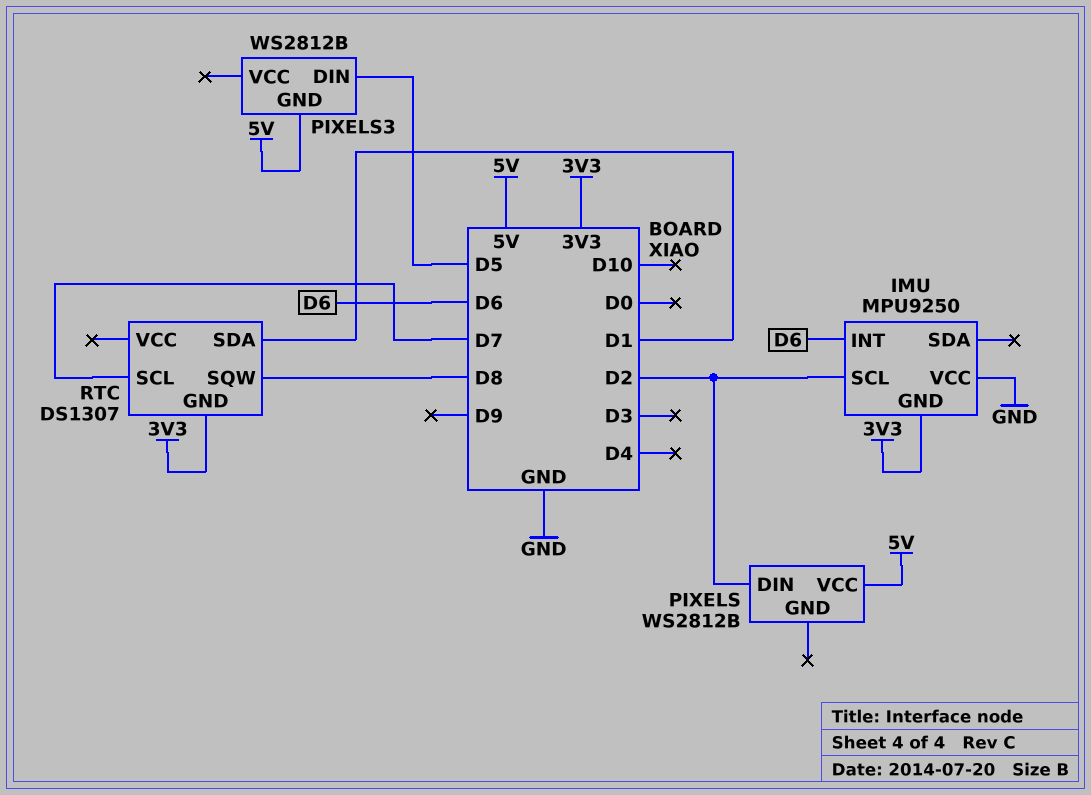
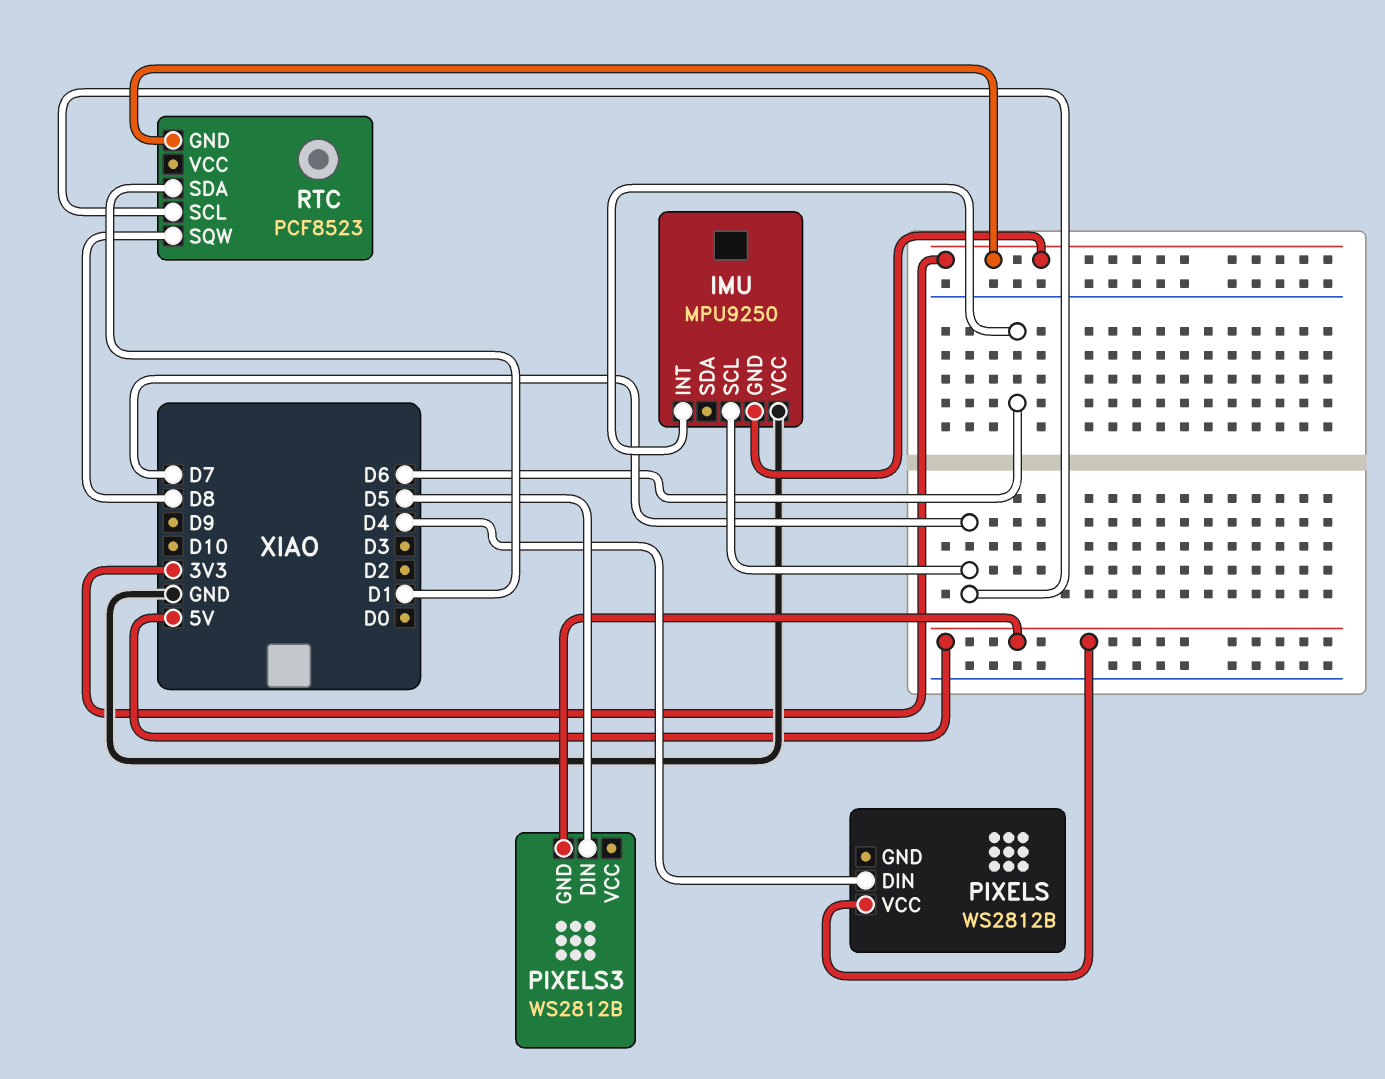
IMU pin SCL: D2 -> D7
PIXELS pin DIN: D2 -> D4
RTC: DS1307 -> PCF8523

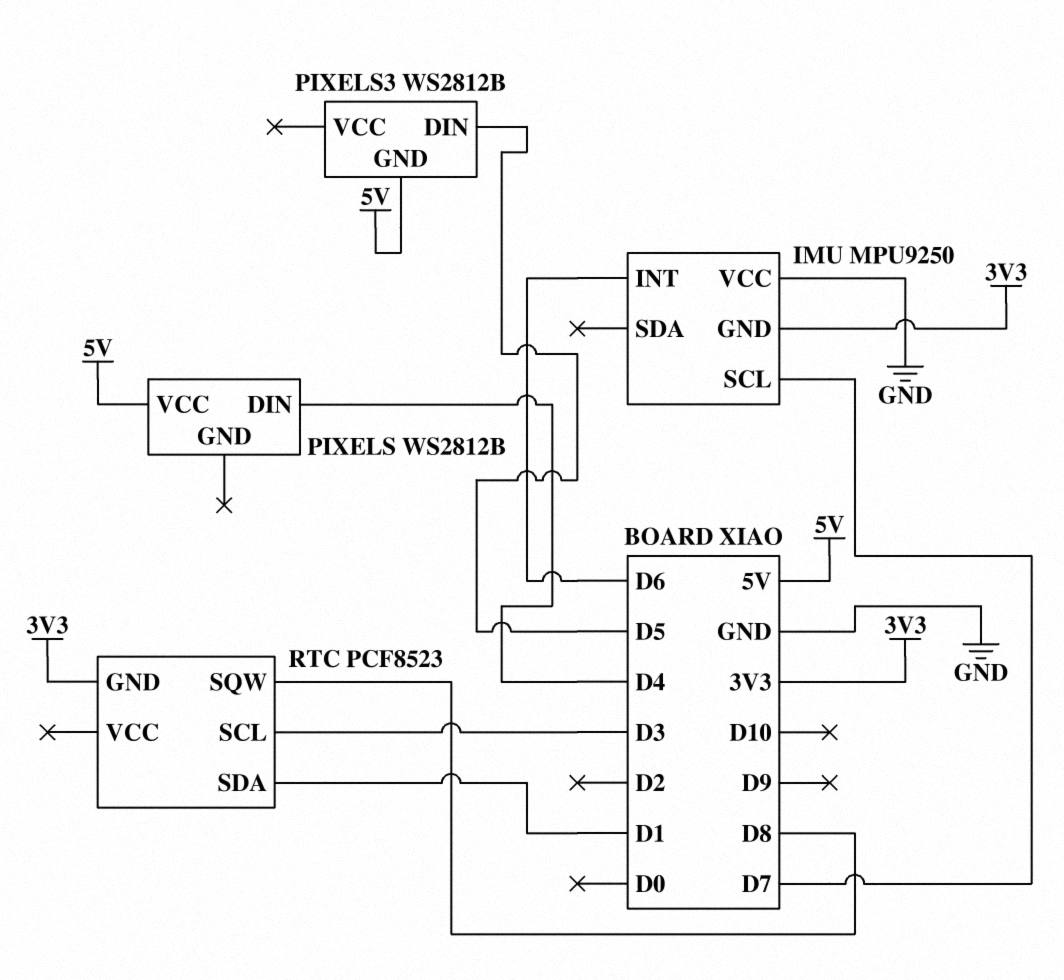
RTC pin SCL: D7 -> D3

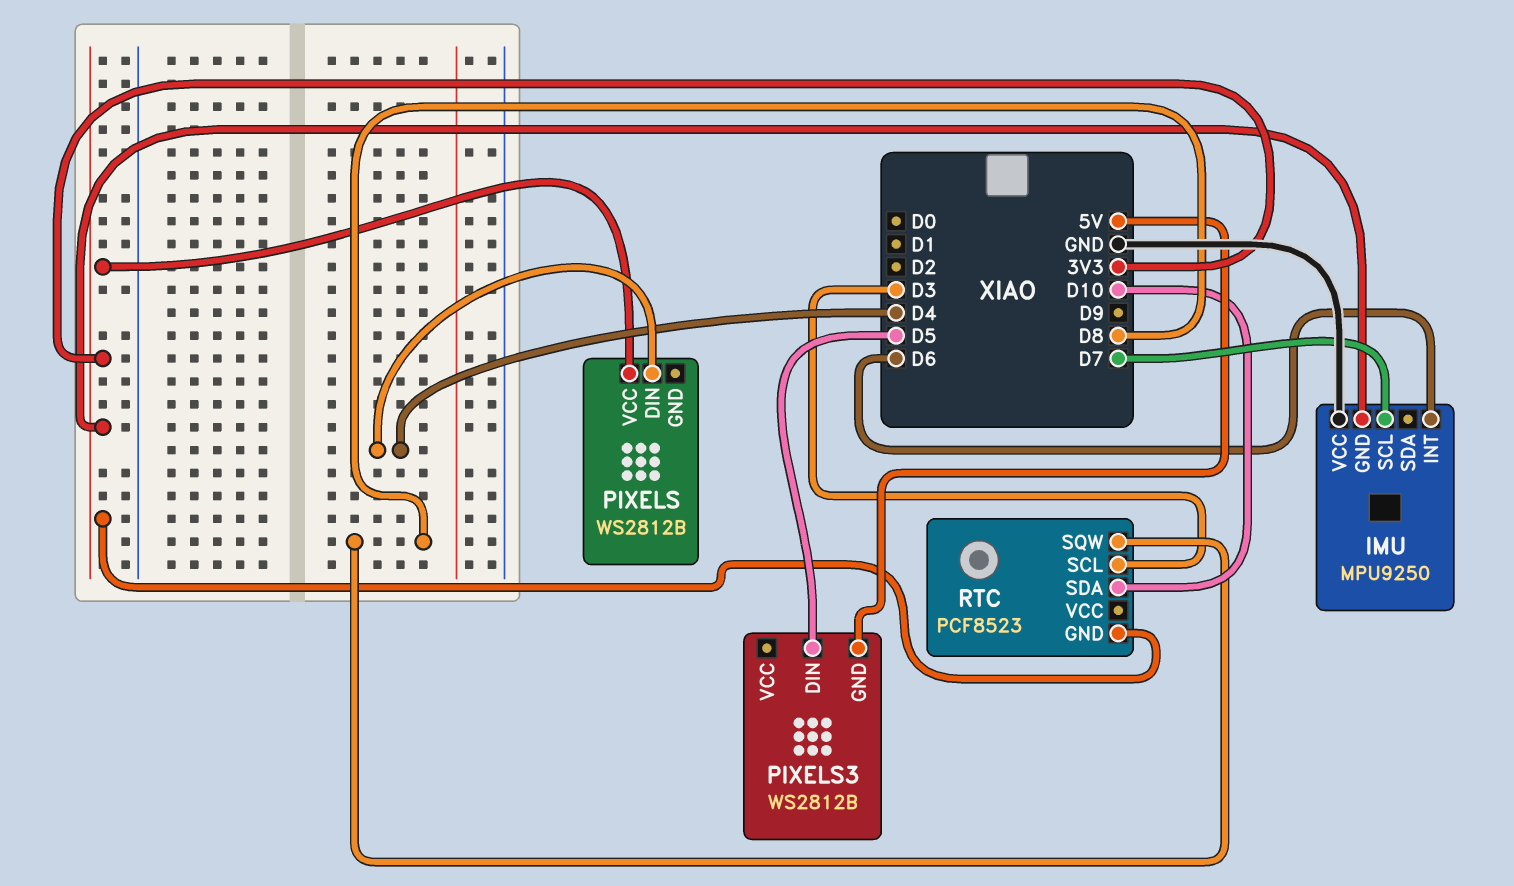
PIXELS pin VCC: 5V -> 3V3
RTC pin SDA: D1 -> D10

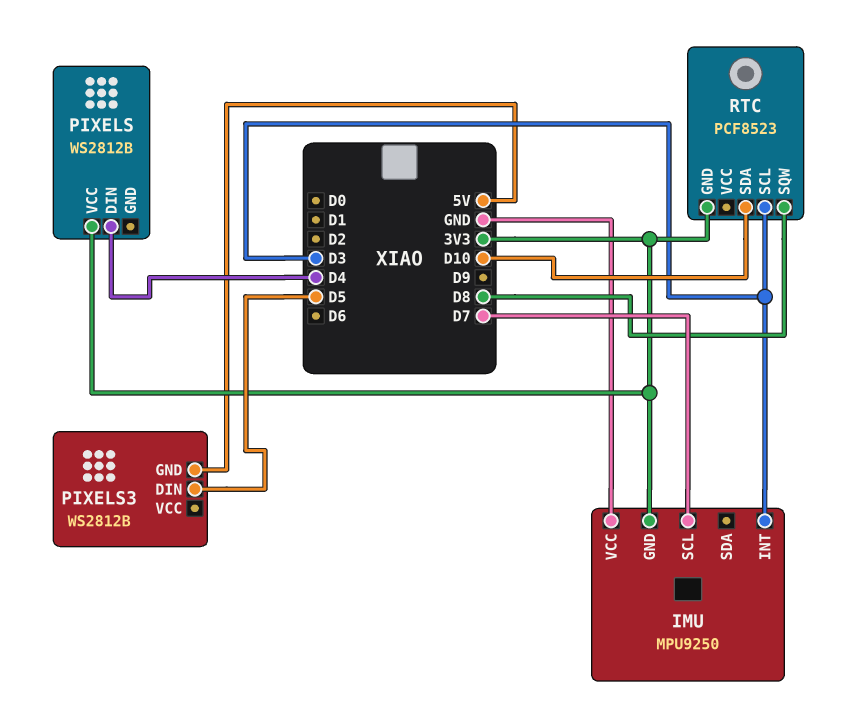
IMU pin INT: D6 -> D3

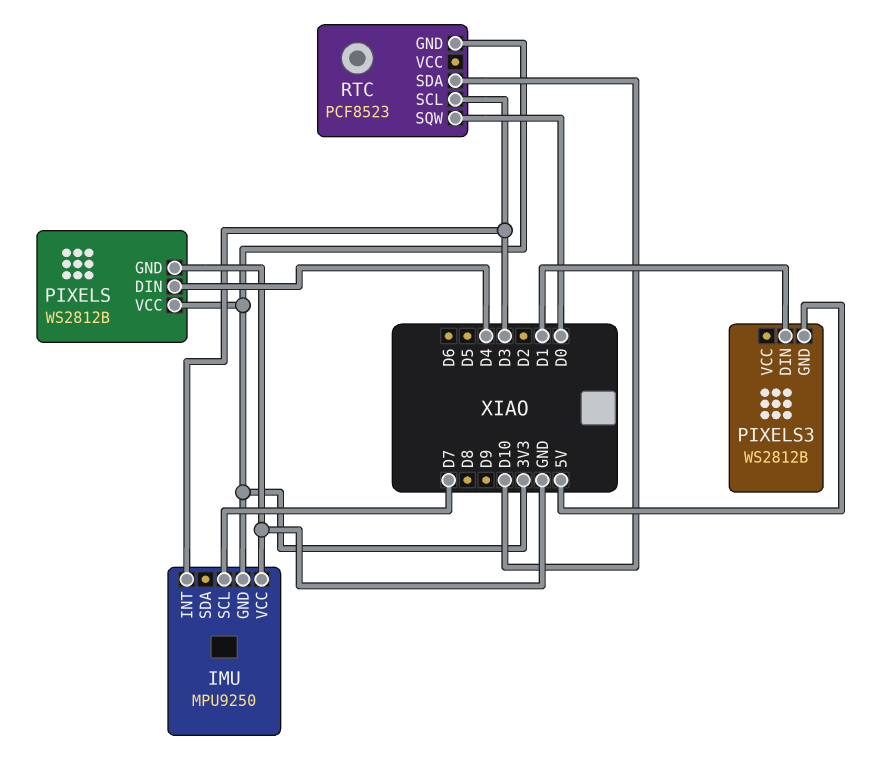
PIXELS pin GND: none -> GND
PIXELS3 pin DIN: D5 -> D1
RTC pin SQW: D8 -> D0

